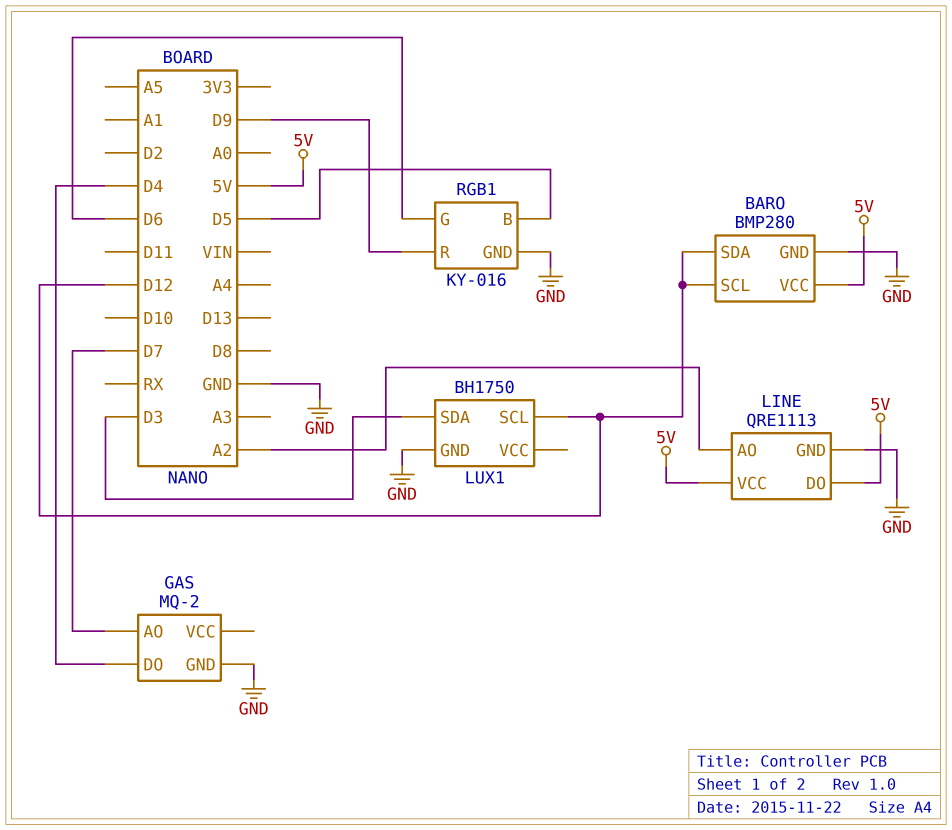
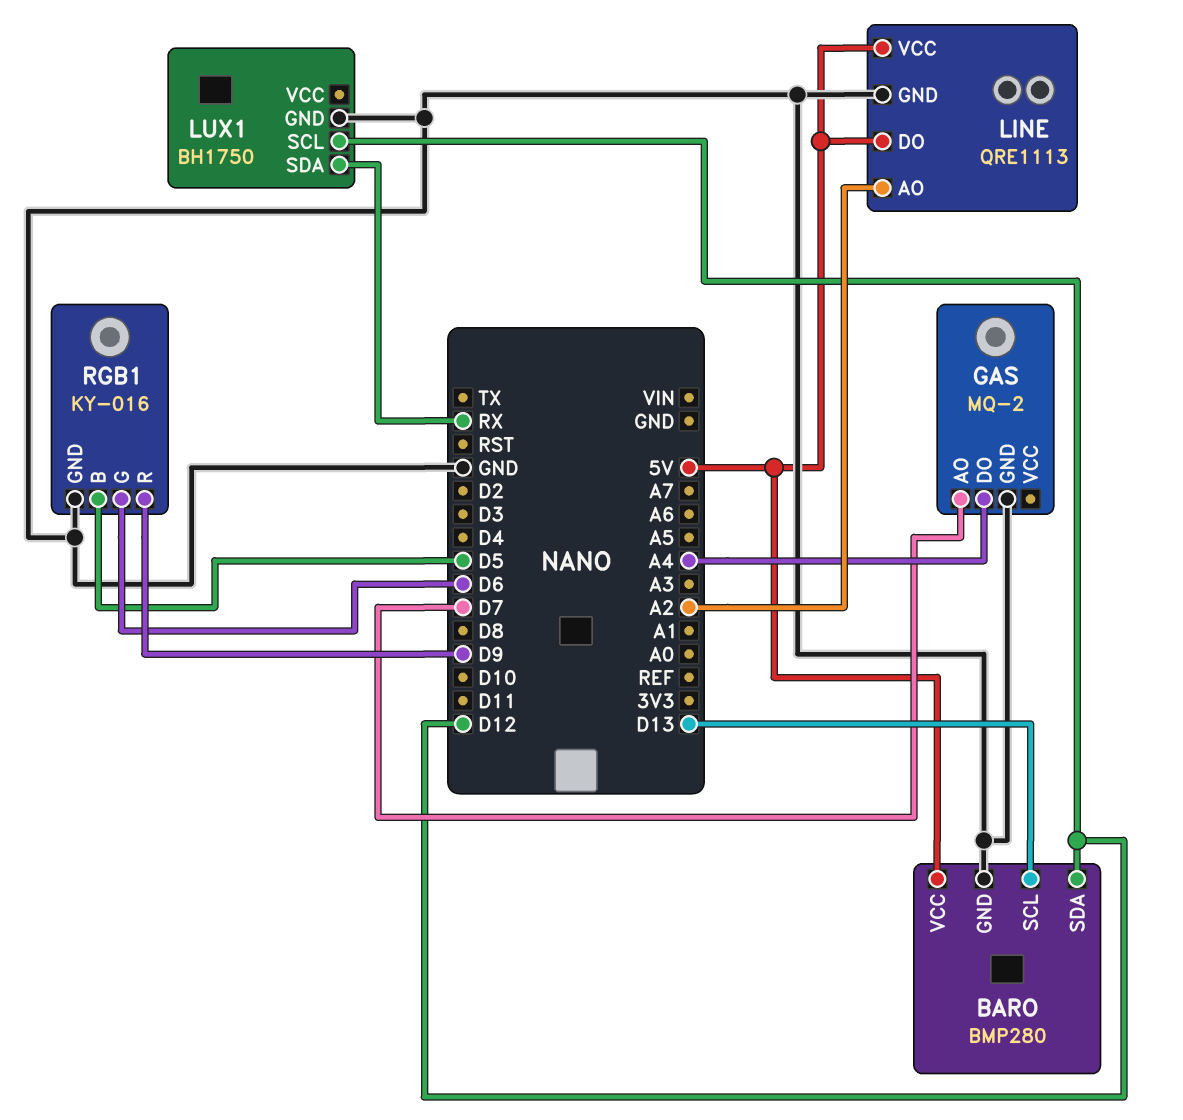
BARO pin SCL: D12 -> D13
GAS pin DO: D4 -> A4
LUX1 pin SDA: D3 -> RX

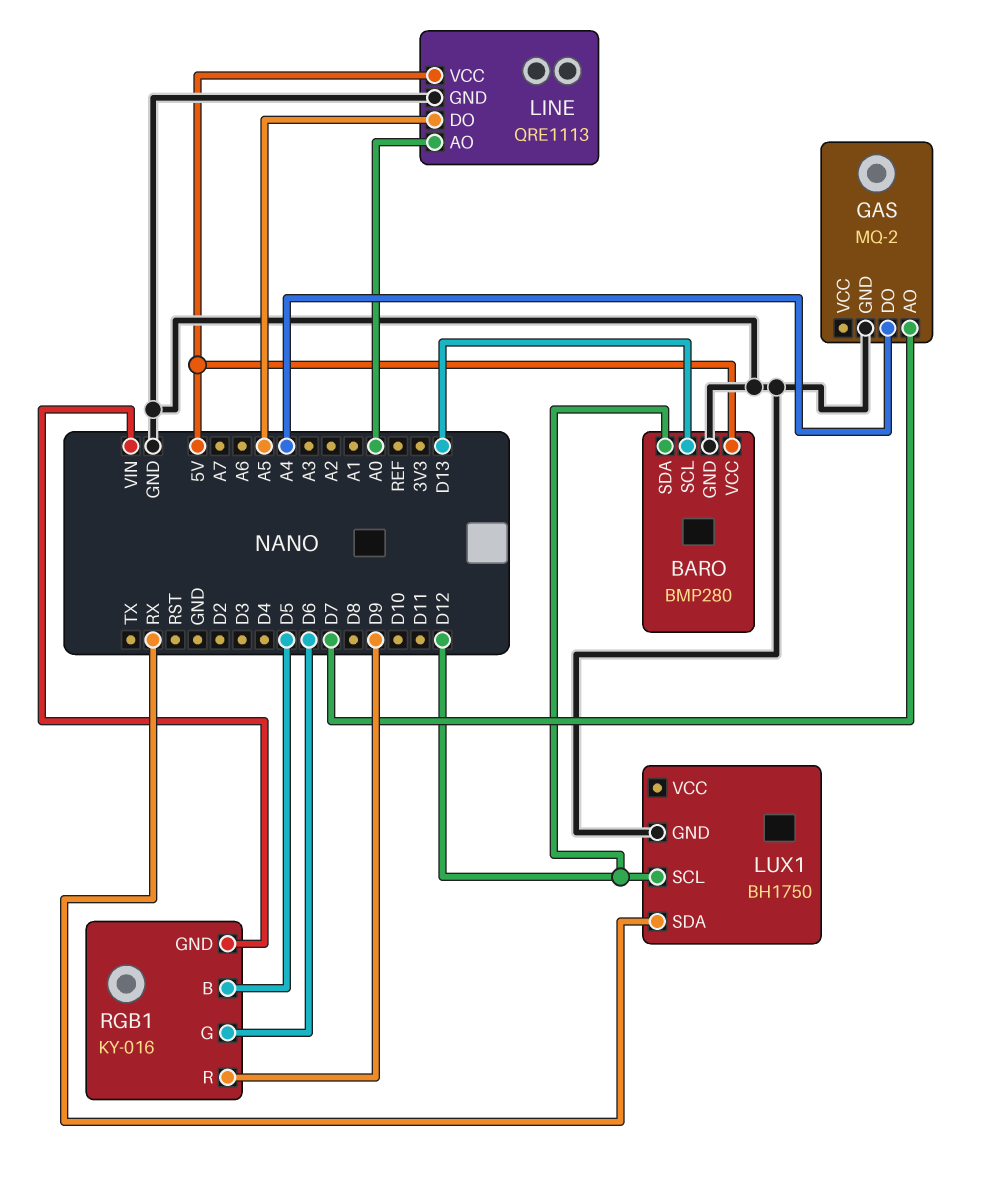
LINE pin AO: A2 -> A0
LINE pin DO: 5V -> A5
RGB1 pin GND: GND -> VIN

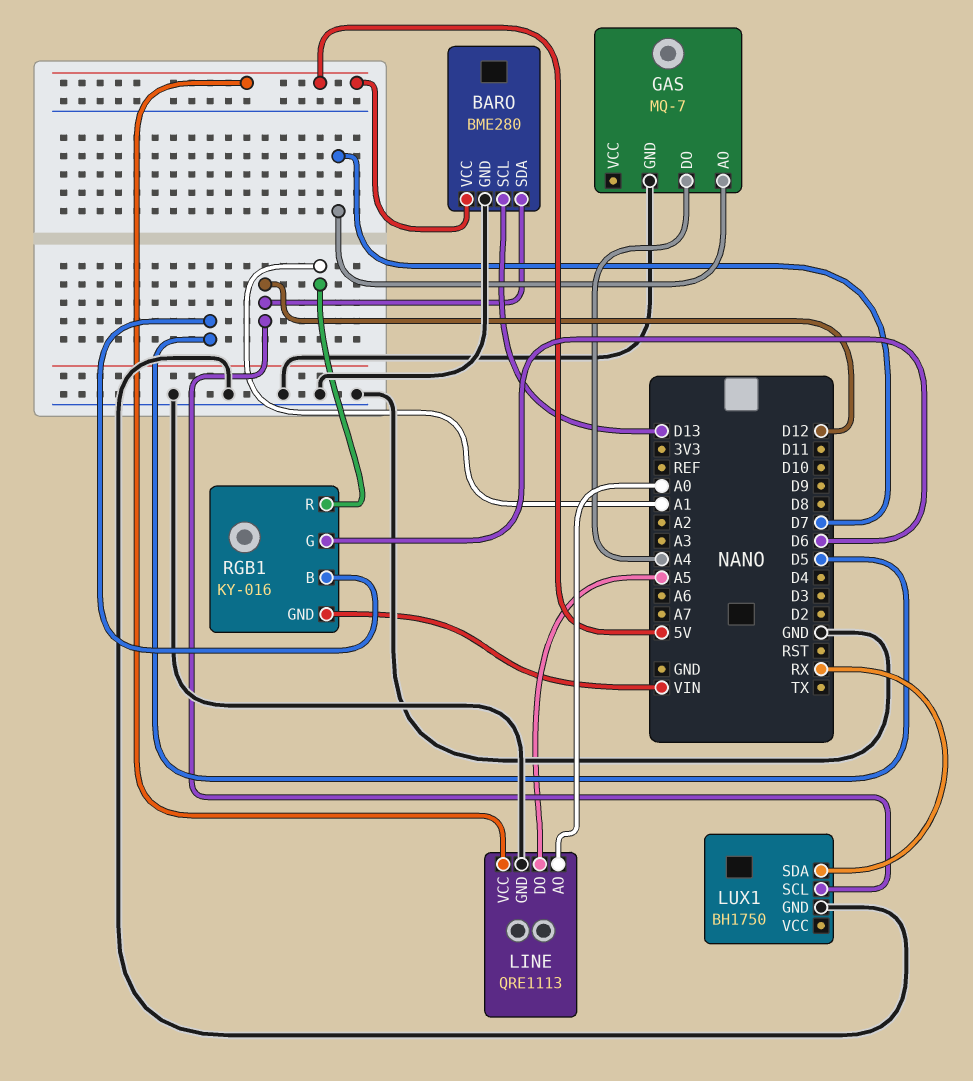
BARO: BMP280 -> BME280
GAS: MQ-2 -> MQ-7
RGB1 pin R: D9 -> A1

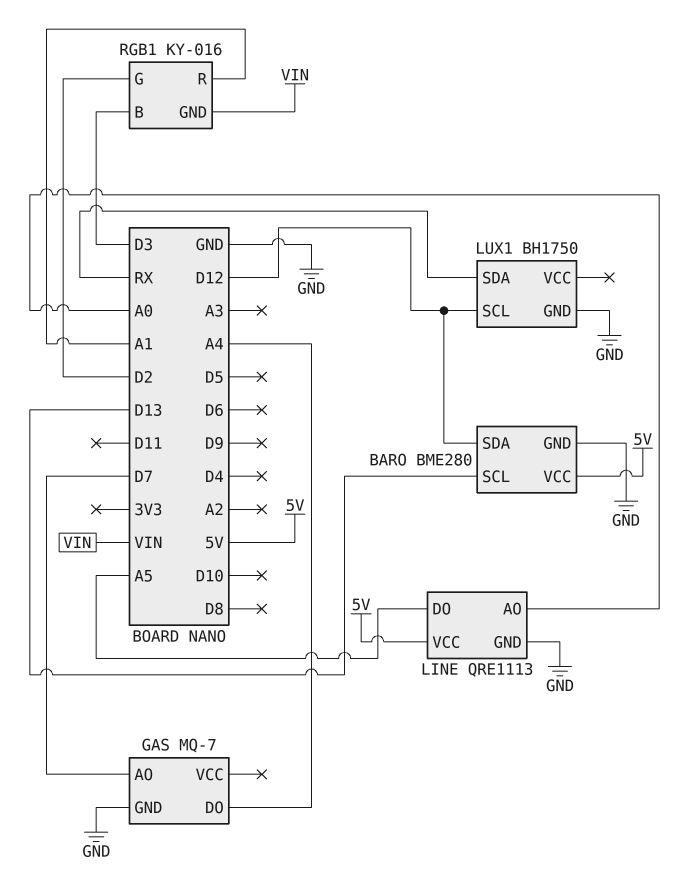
RGB1 pin B: D5 -> D3
RGB1 pin G: D6 -> D2

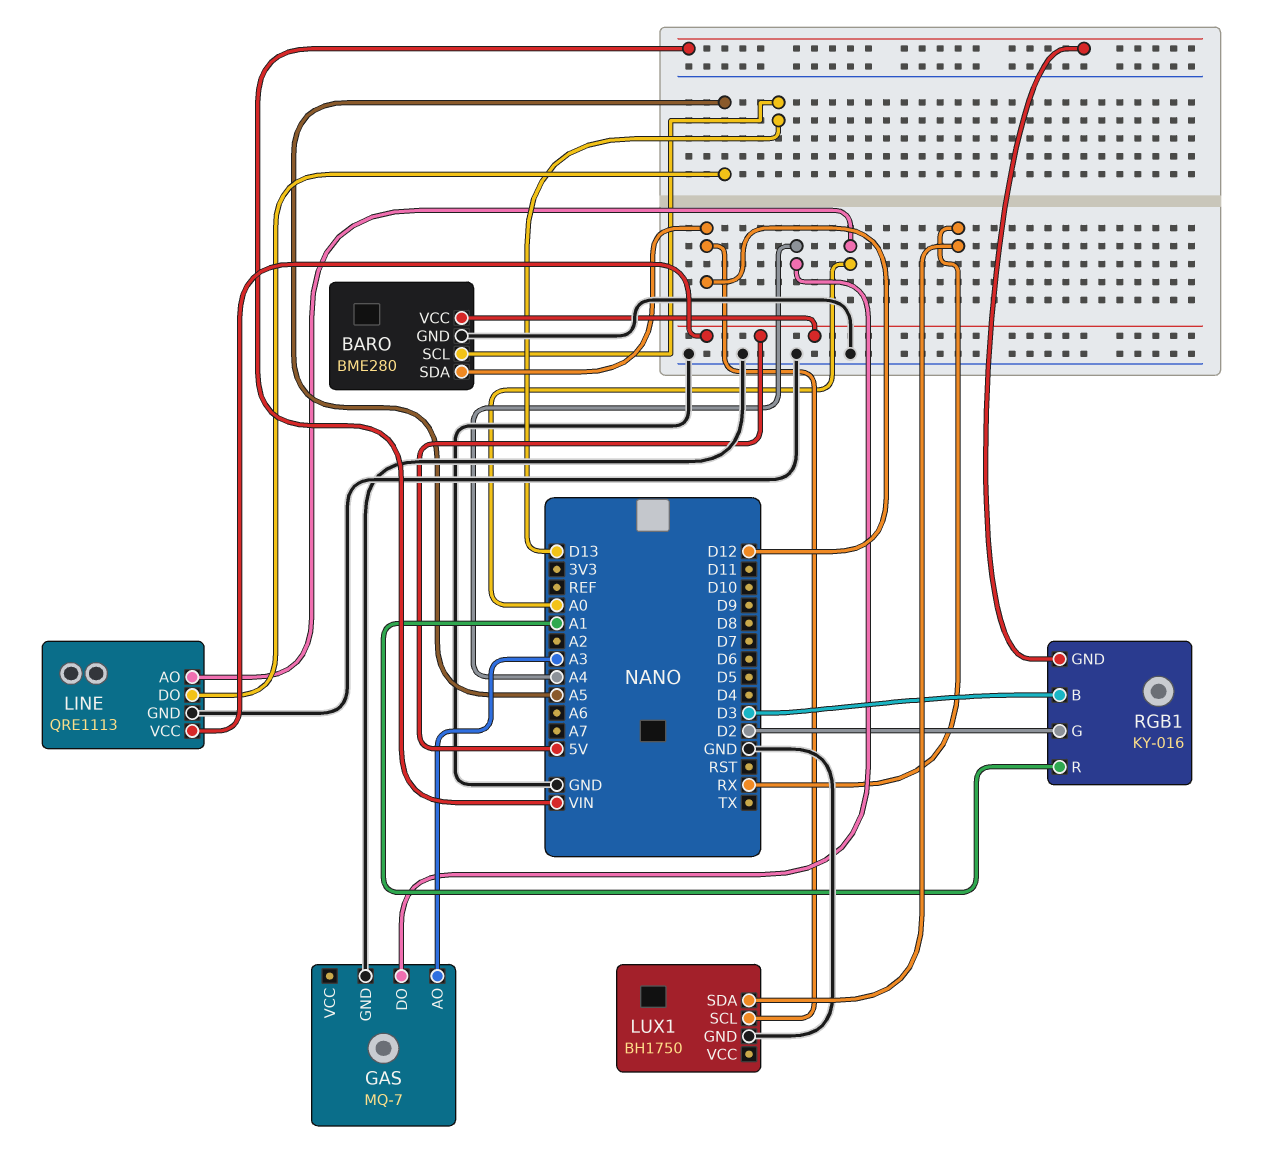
GAS pin AO: D7 -> A3

